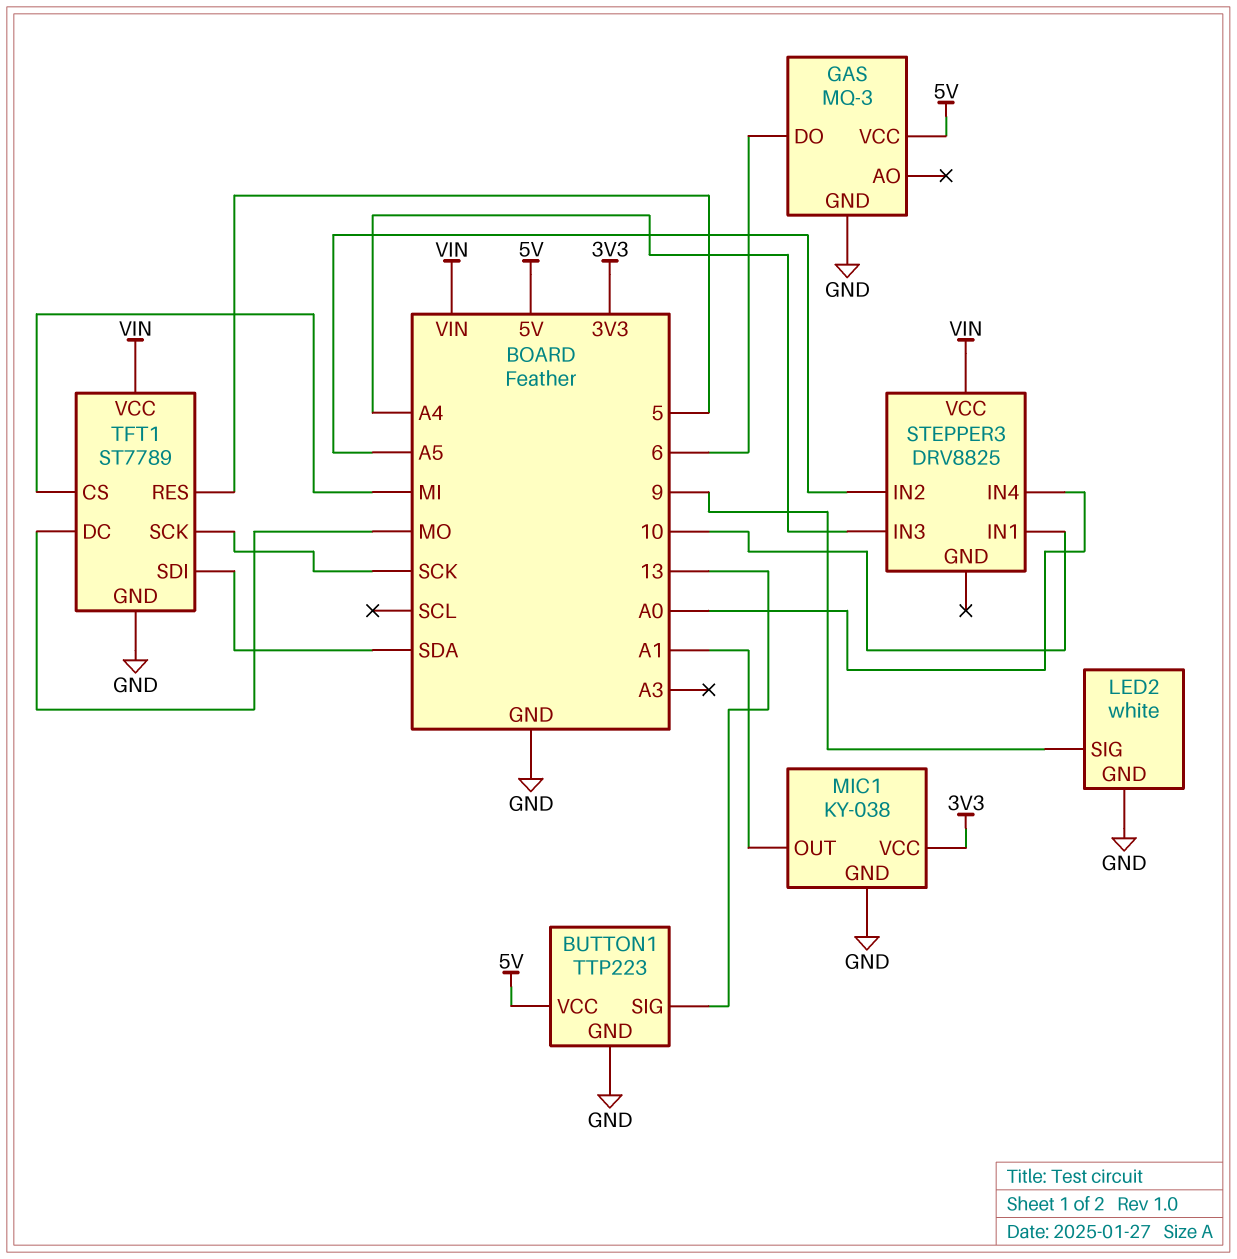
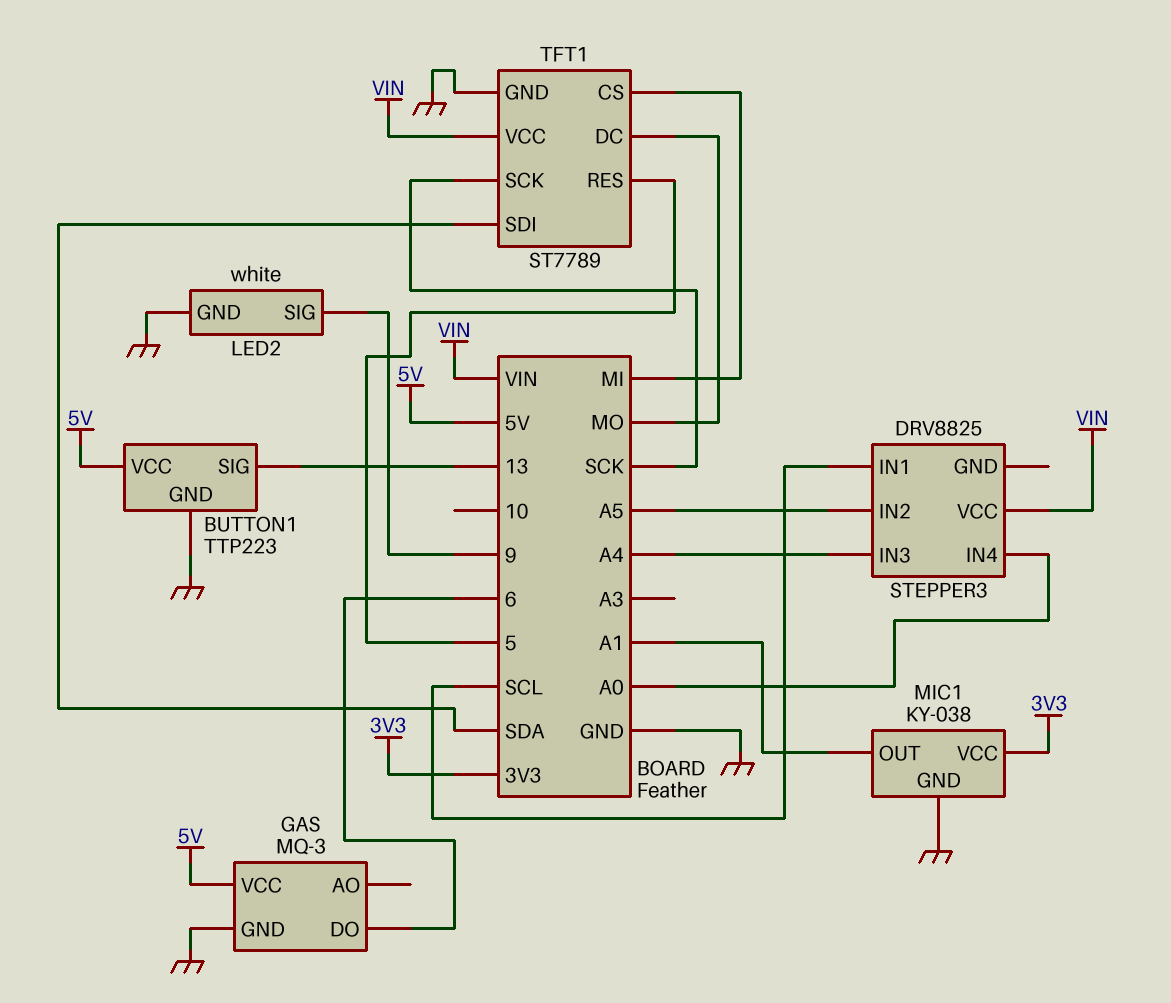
STEPPER3 pin IN1: 10 -> SCL

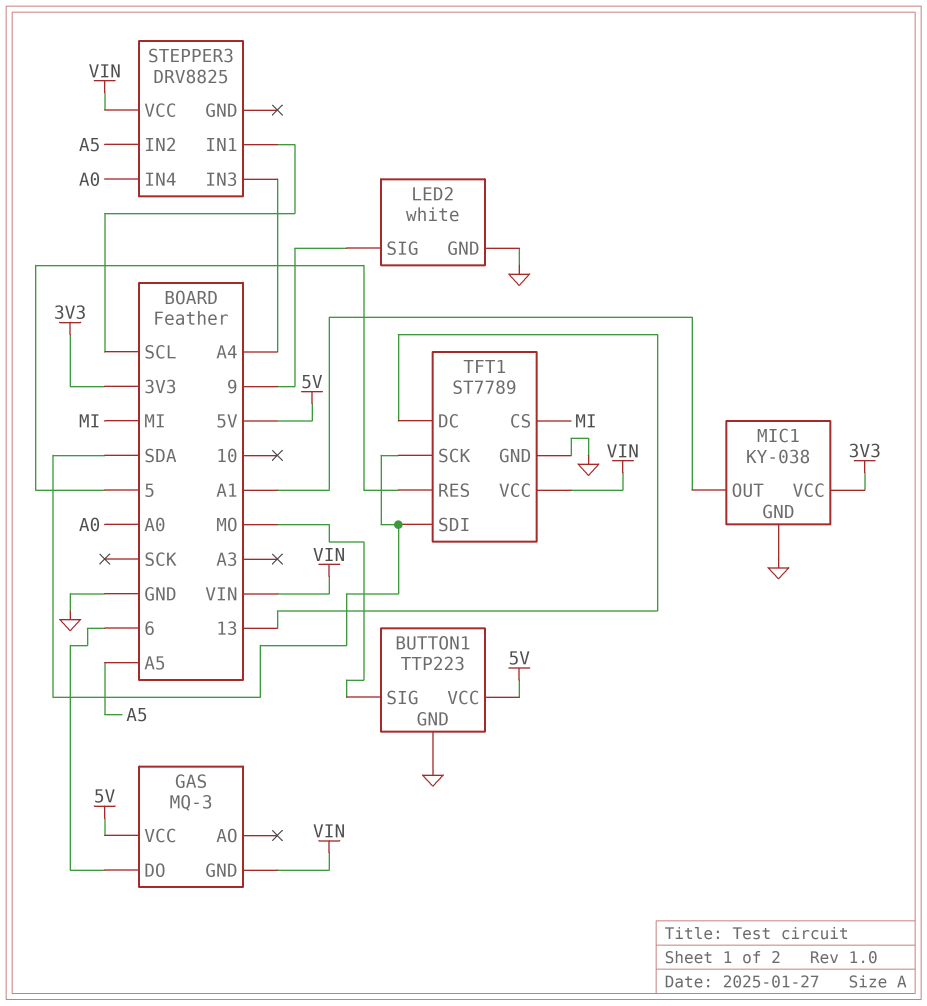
BUTTON1 pin SIG: 13 -> MO
GAS pin GND: GND -> VIN
TFT1 pin DC: MO -> 13
TFT1 pin SCK: SCK -> SDA

